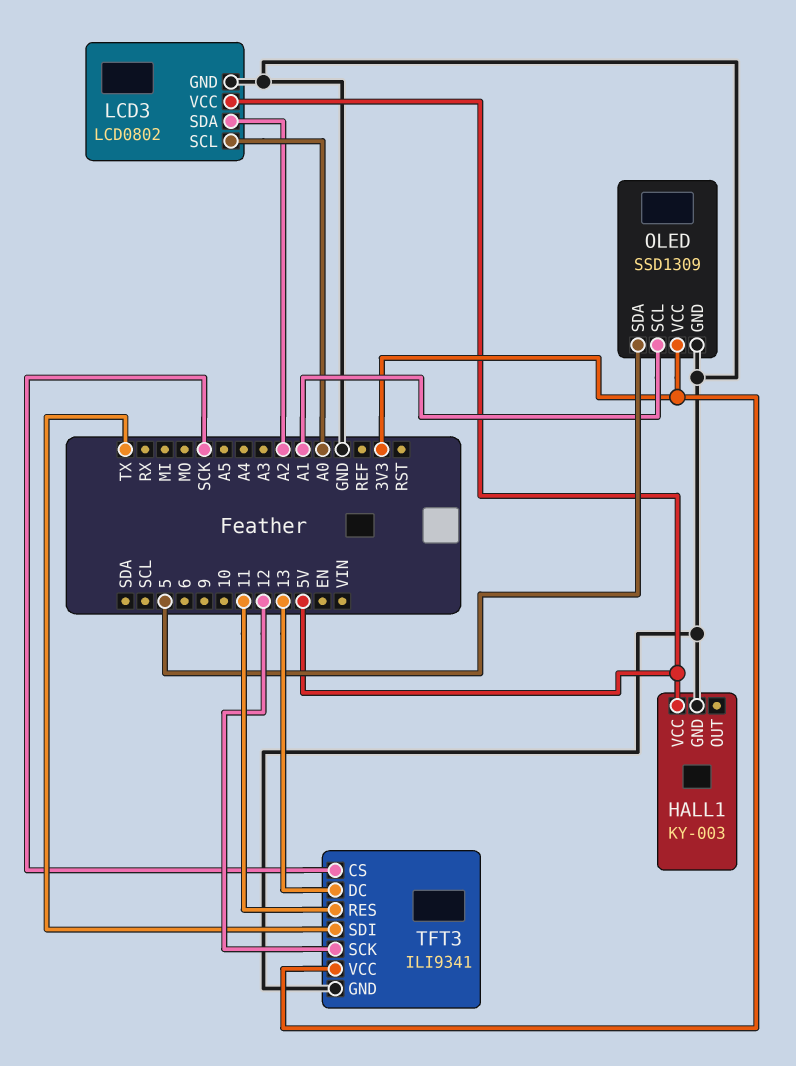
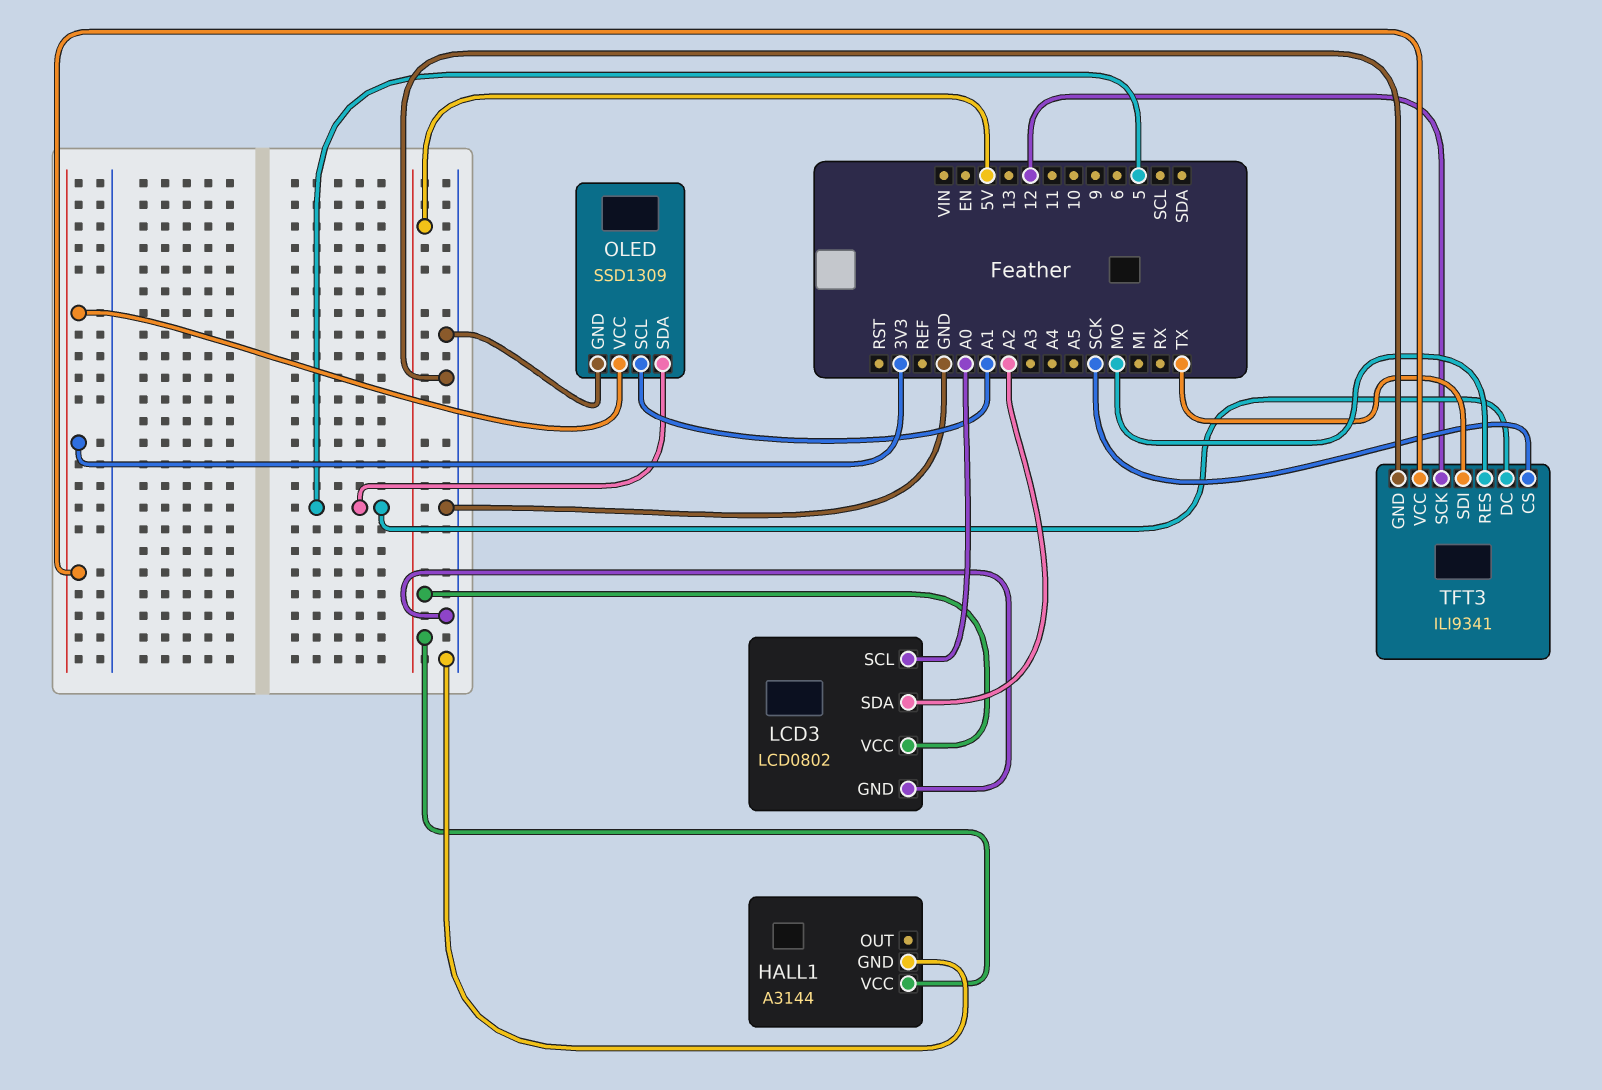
HALL1: KY-003 -> A3144
TFT3 pin DC: 13 -> 5
TFT3 pin RES: 11 -> MO

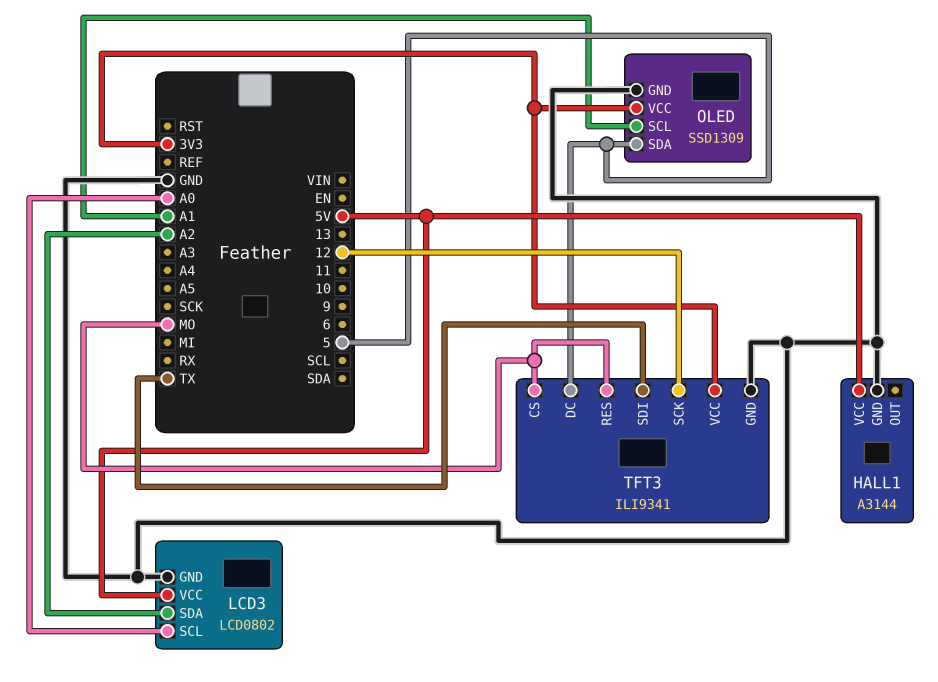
TFT3 pin CS: SCK -> MO

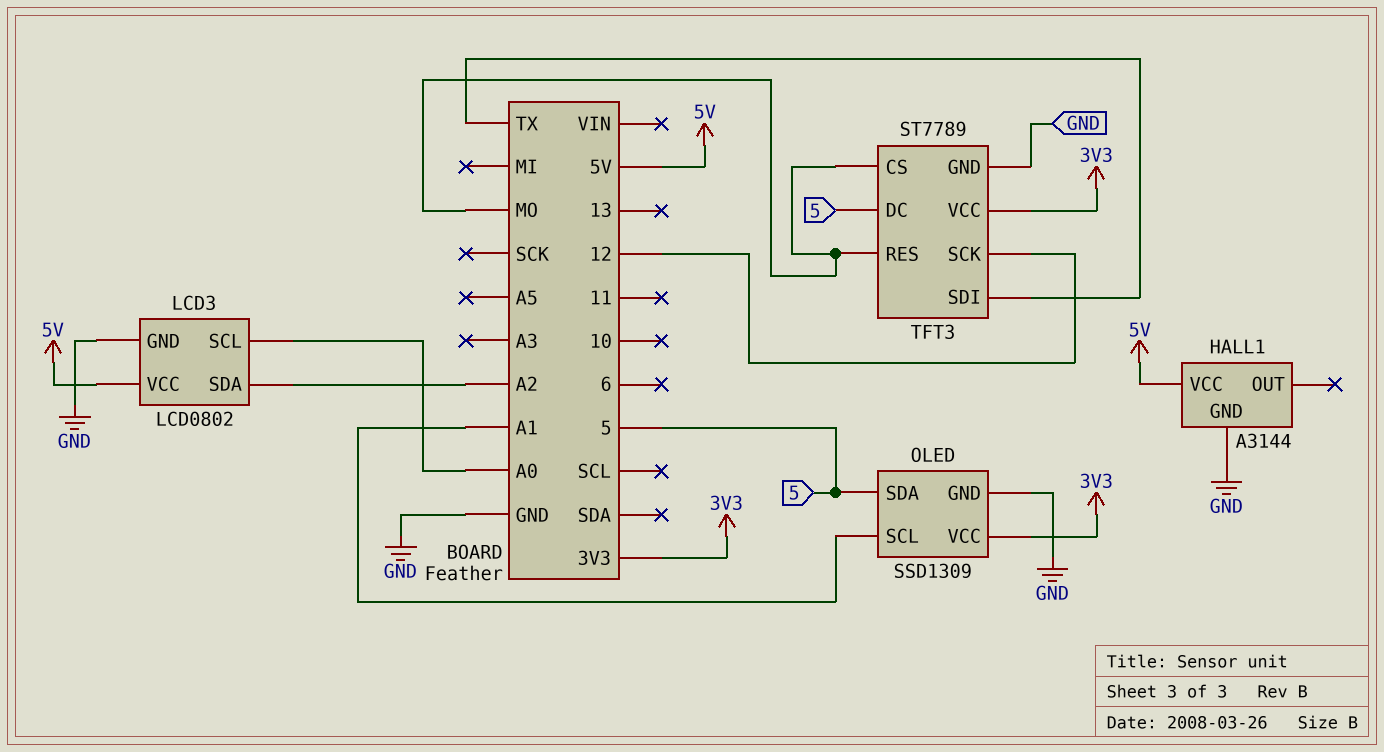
TFT3: ILI9341 -> ST7789

